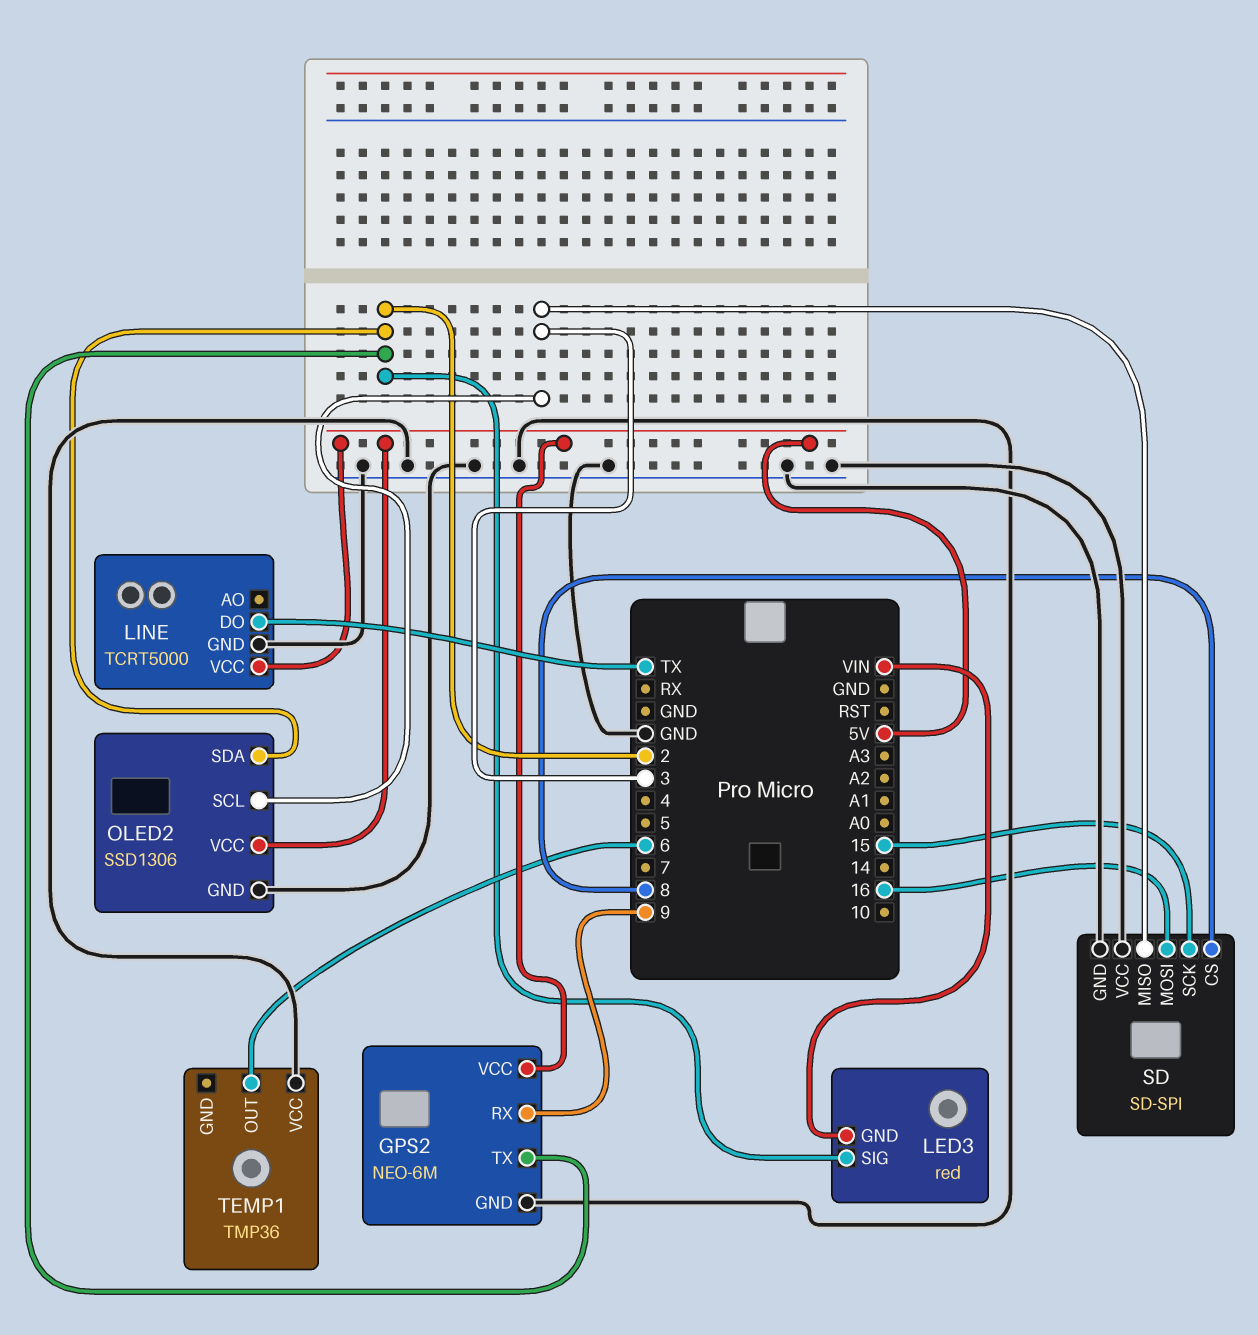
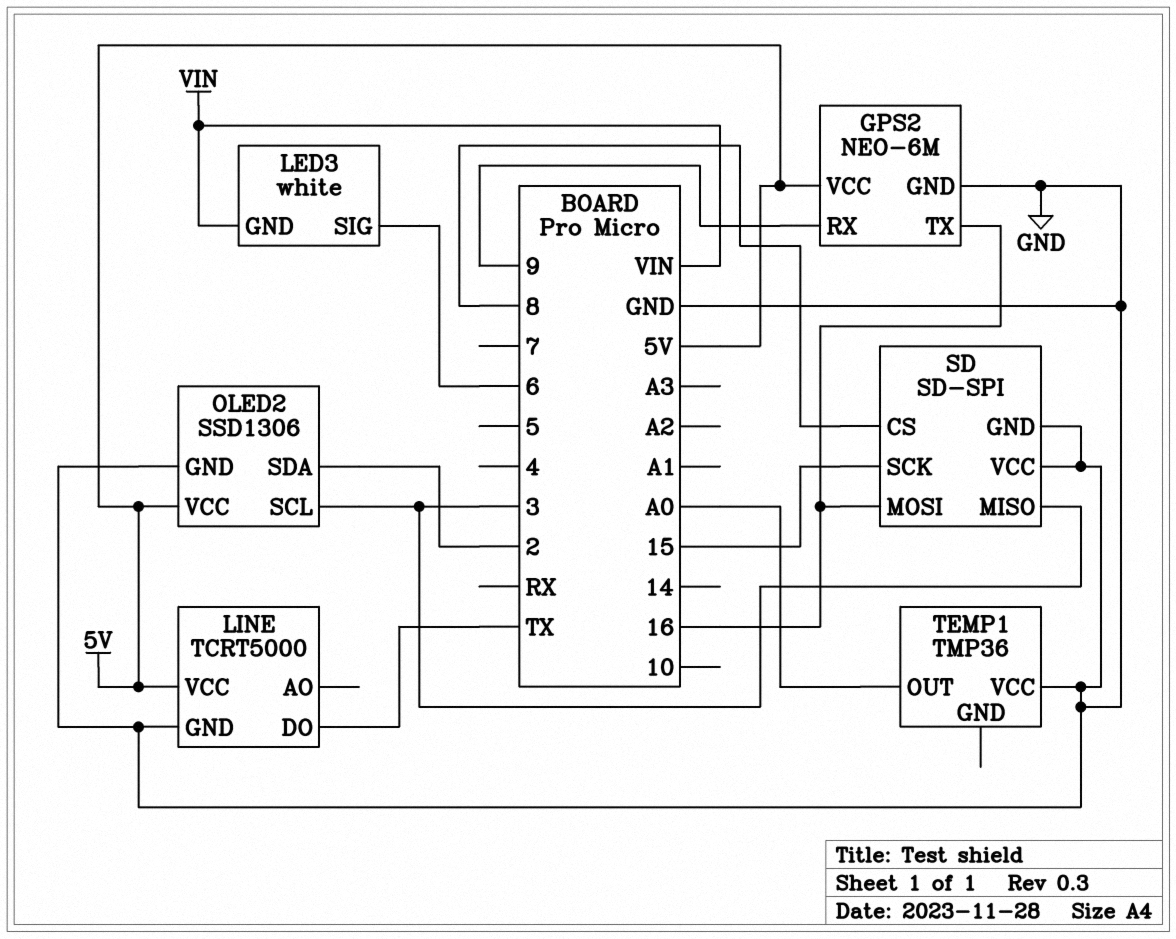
GPS2 pin TX: 2 -> 16
LED3: red -> white
LED3 pin SIG: 2 -> 6
TEMP1 pin OUT: 6 -> A0

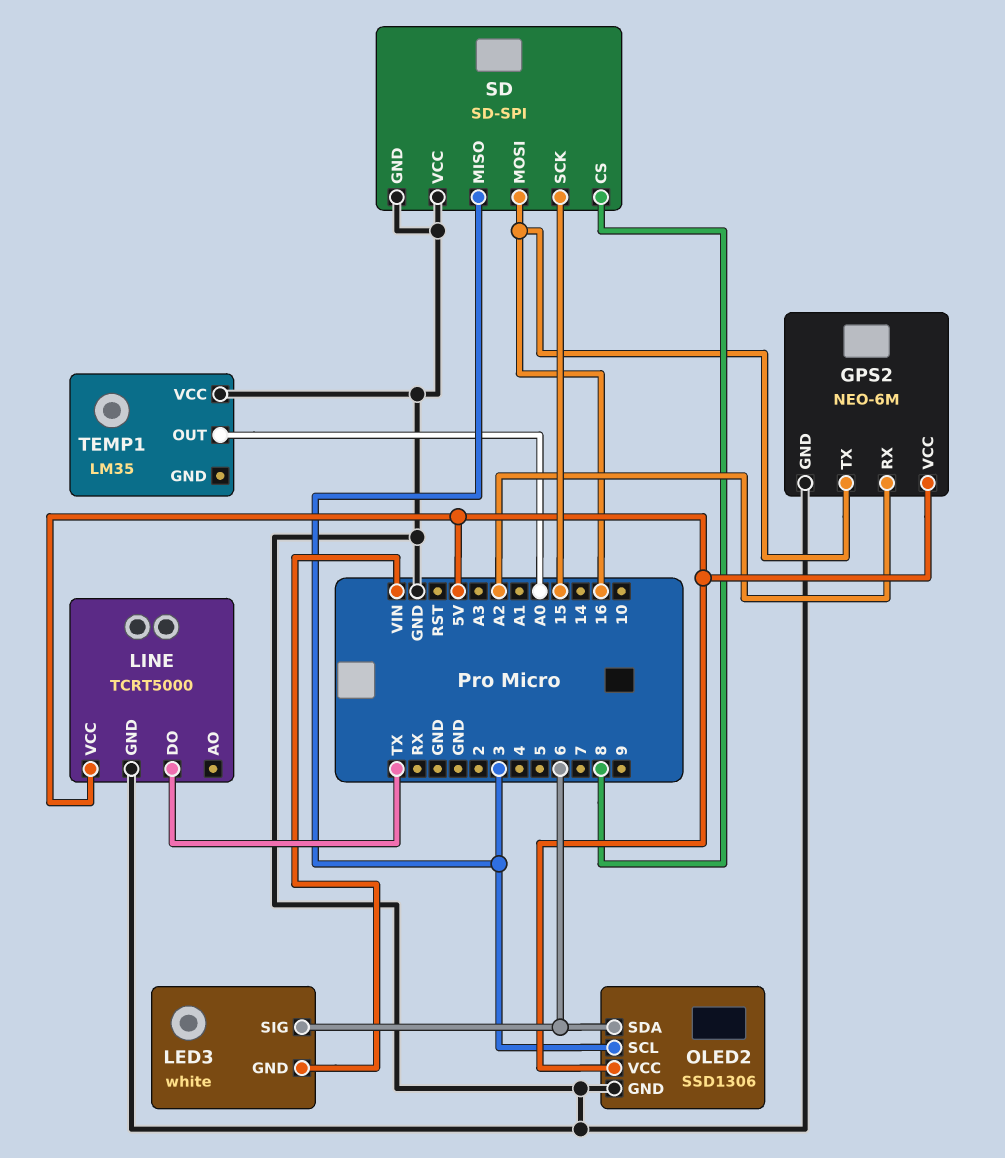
GPS2 pin RX: 9 -> A2
OLED2 pin SDA: 2 -> 6
TEMP1: TMP36 -> LM35

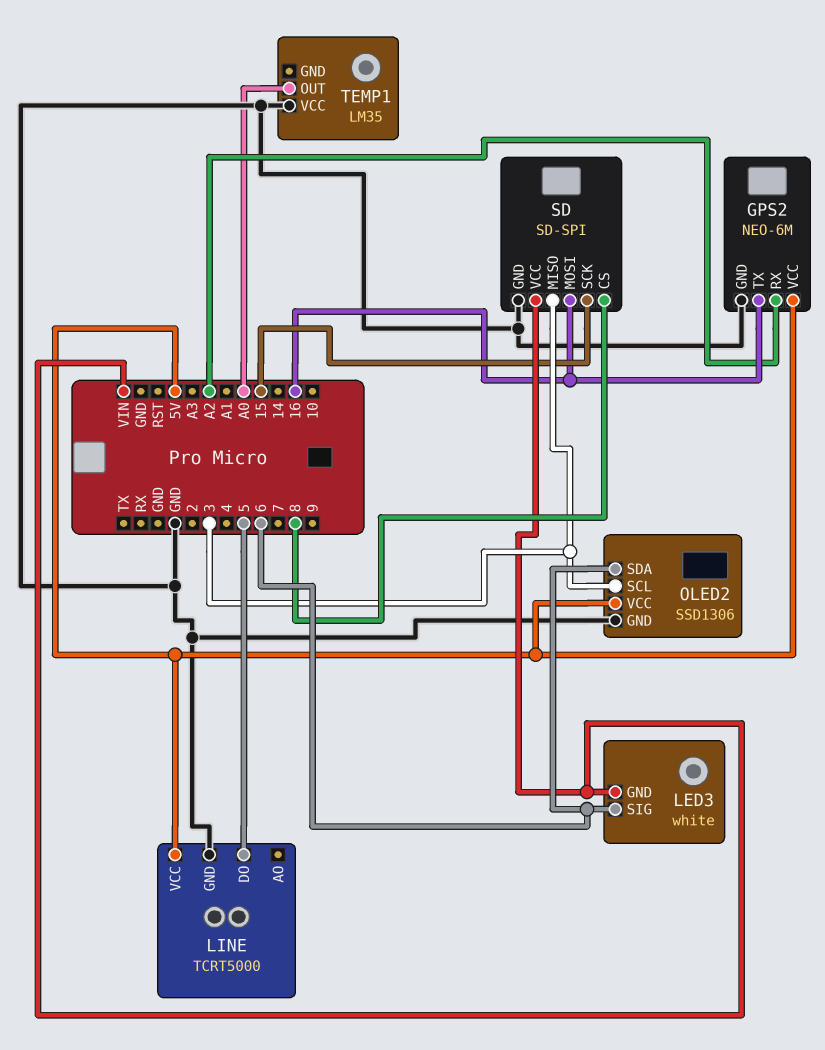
LINE pin DO: TX -> 5
SD pin VCC: GND -> VIN

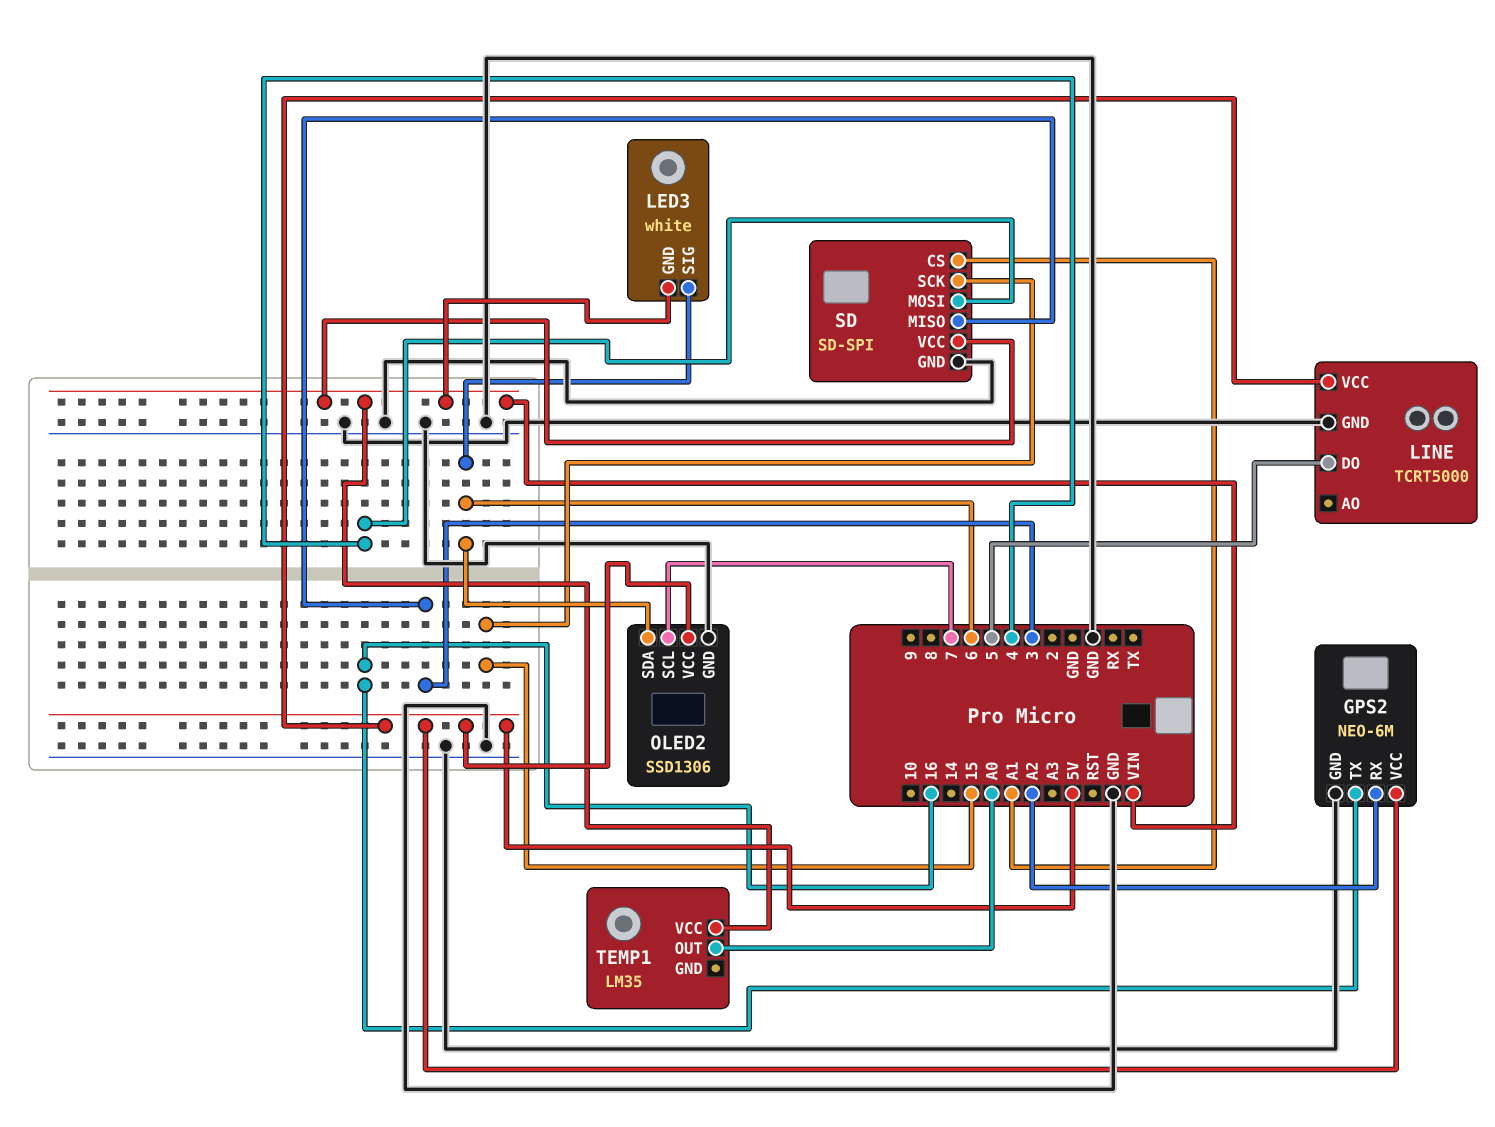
OLED2 pin SCL: 3 -> 7
SD pin CS: 8 -> A1
SD pin MOSI: 16 -> 4
TEMP1 pin VCC: GND -> VIN

